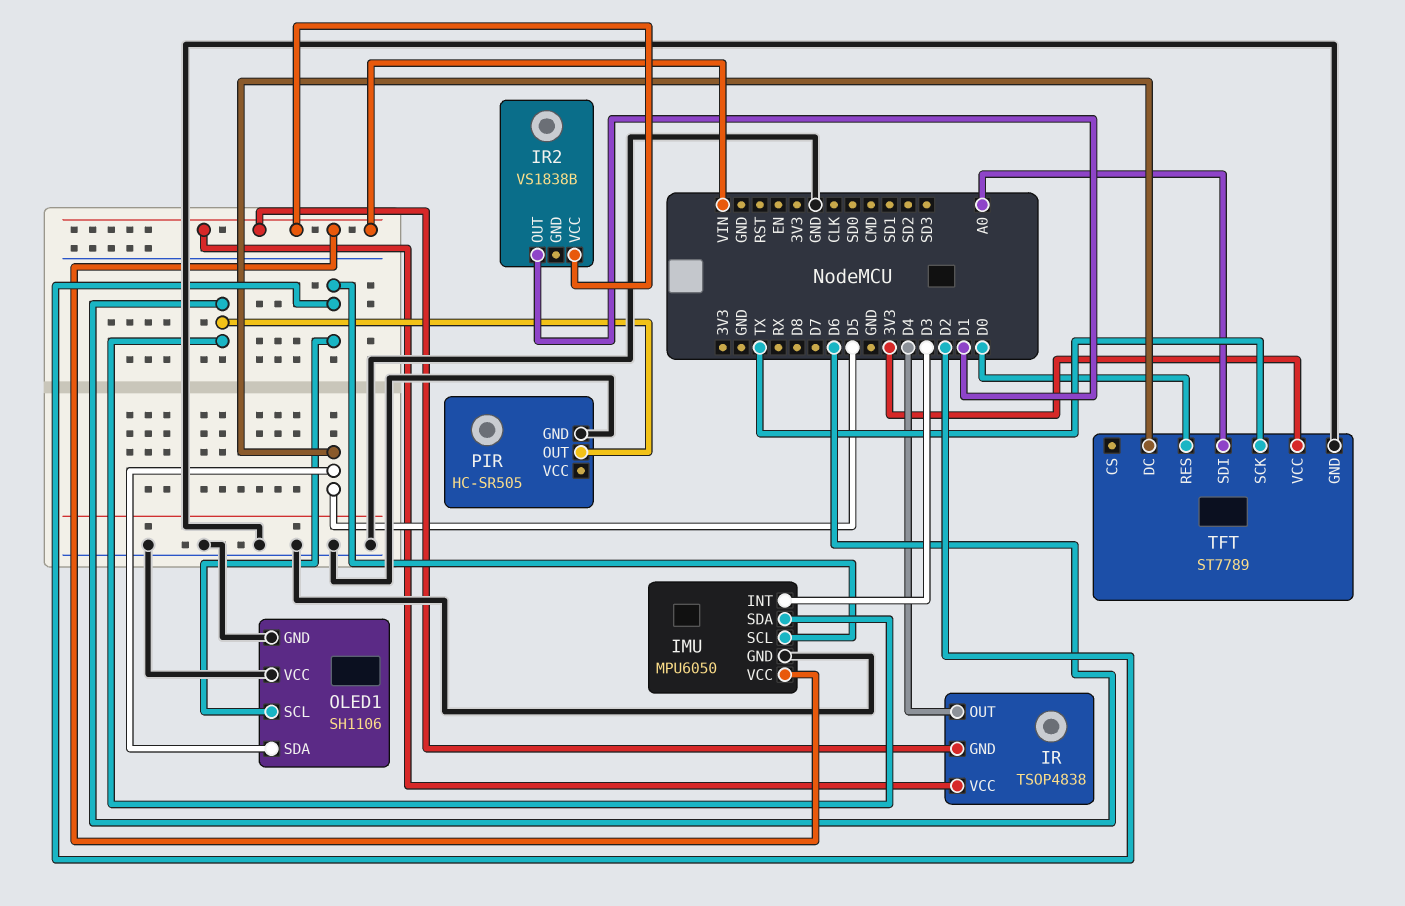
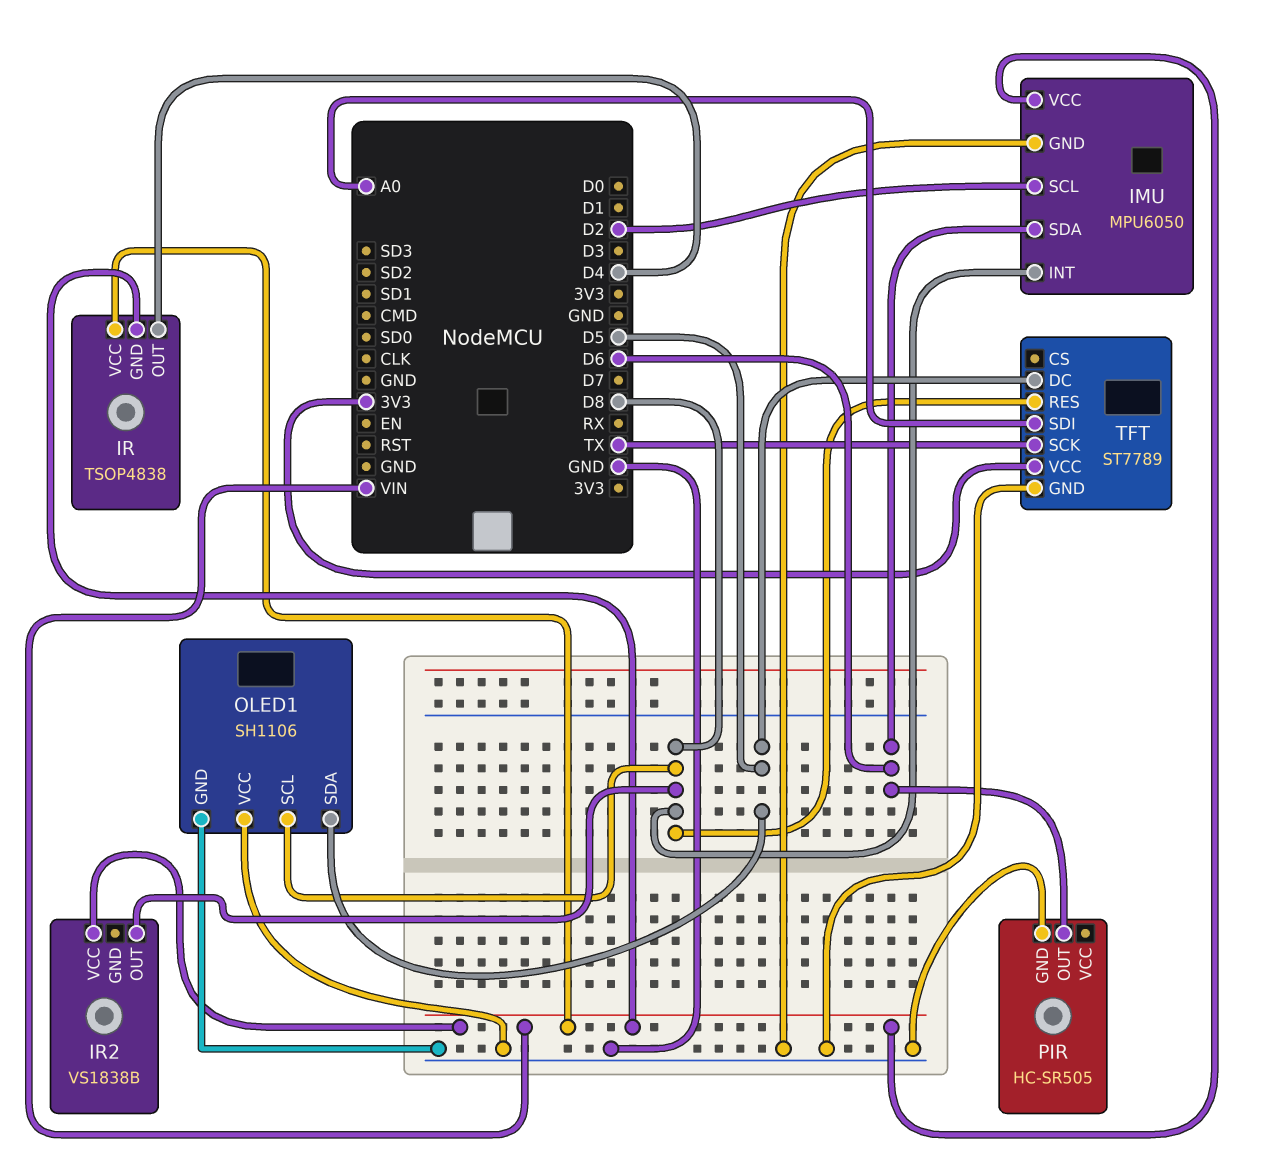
IMU pin INT: D3 -> D8
IR2 pin OUT: D1 -> D8
OLED1 pin SCL: D2 -> D8
TFT pin RES: D0 -> D8

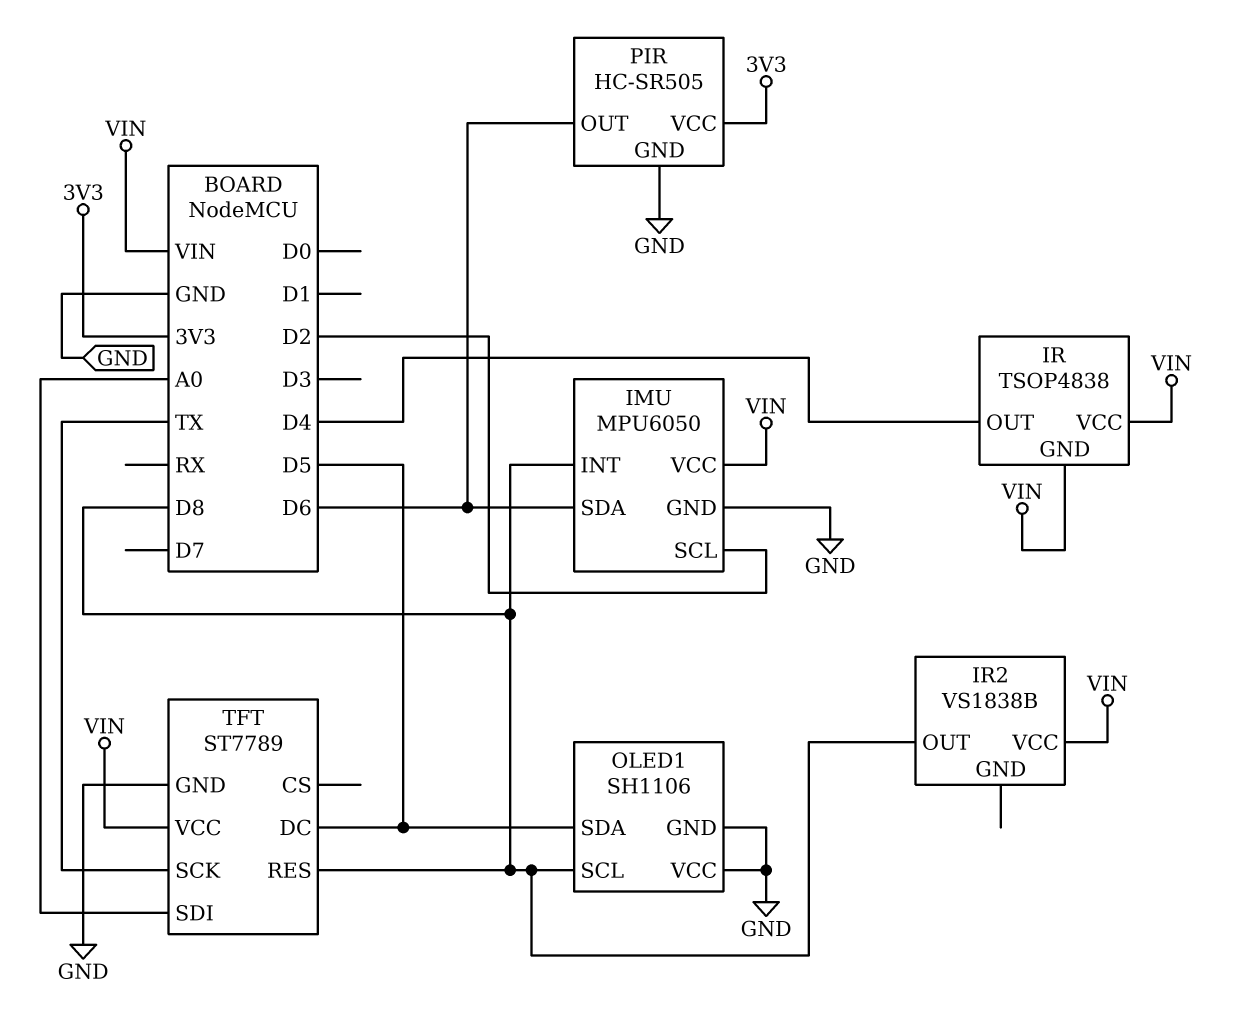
PIR pin VCC: none -> 3V3
TFT pin VCC: 3V3 -> VIN

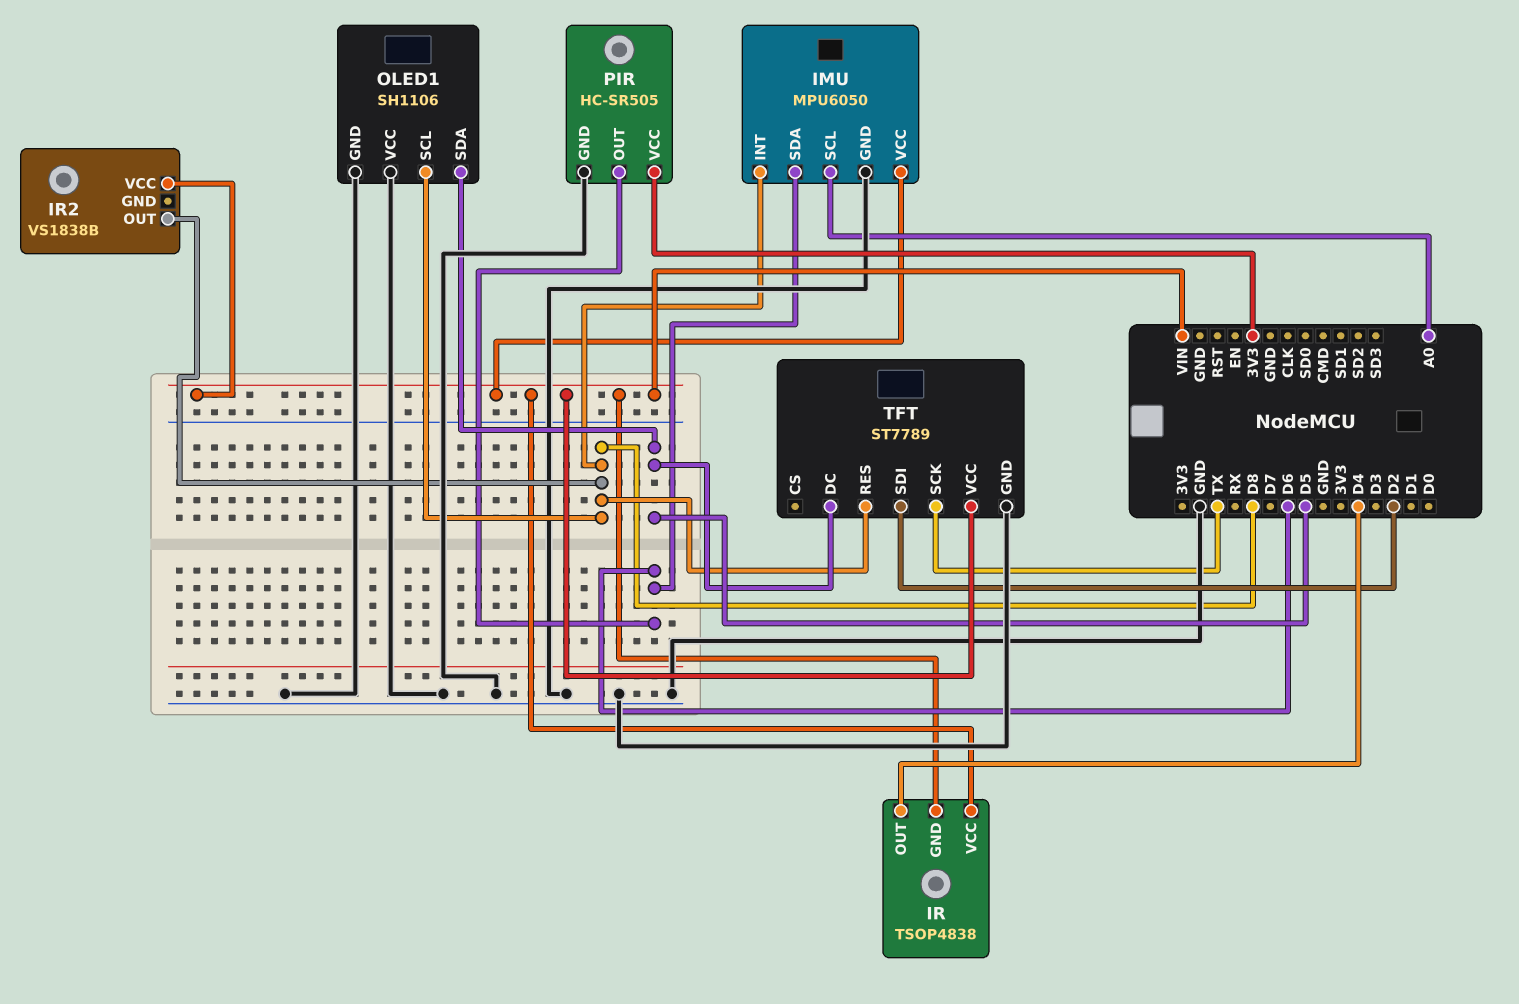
IMU pin SCL: D2 -> A0
TFT pin SDI: A0 -> D2

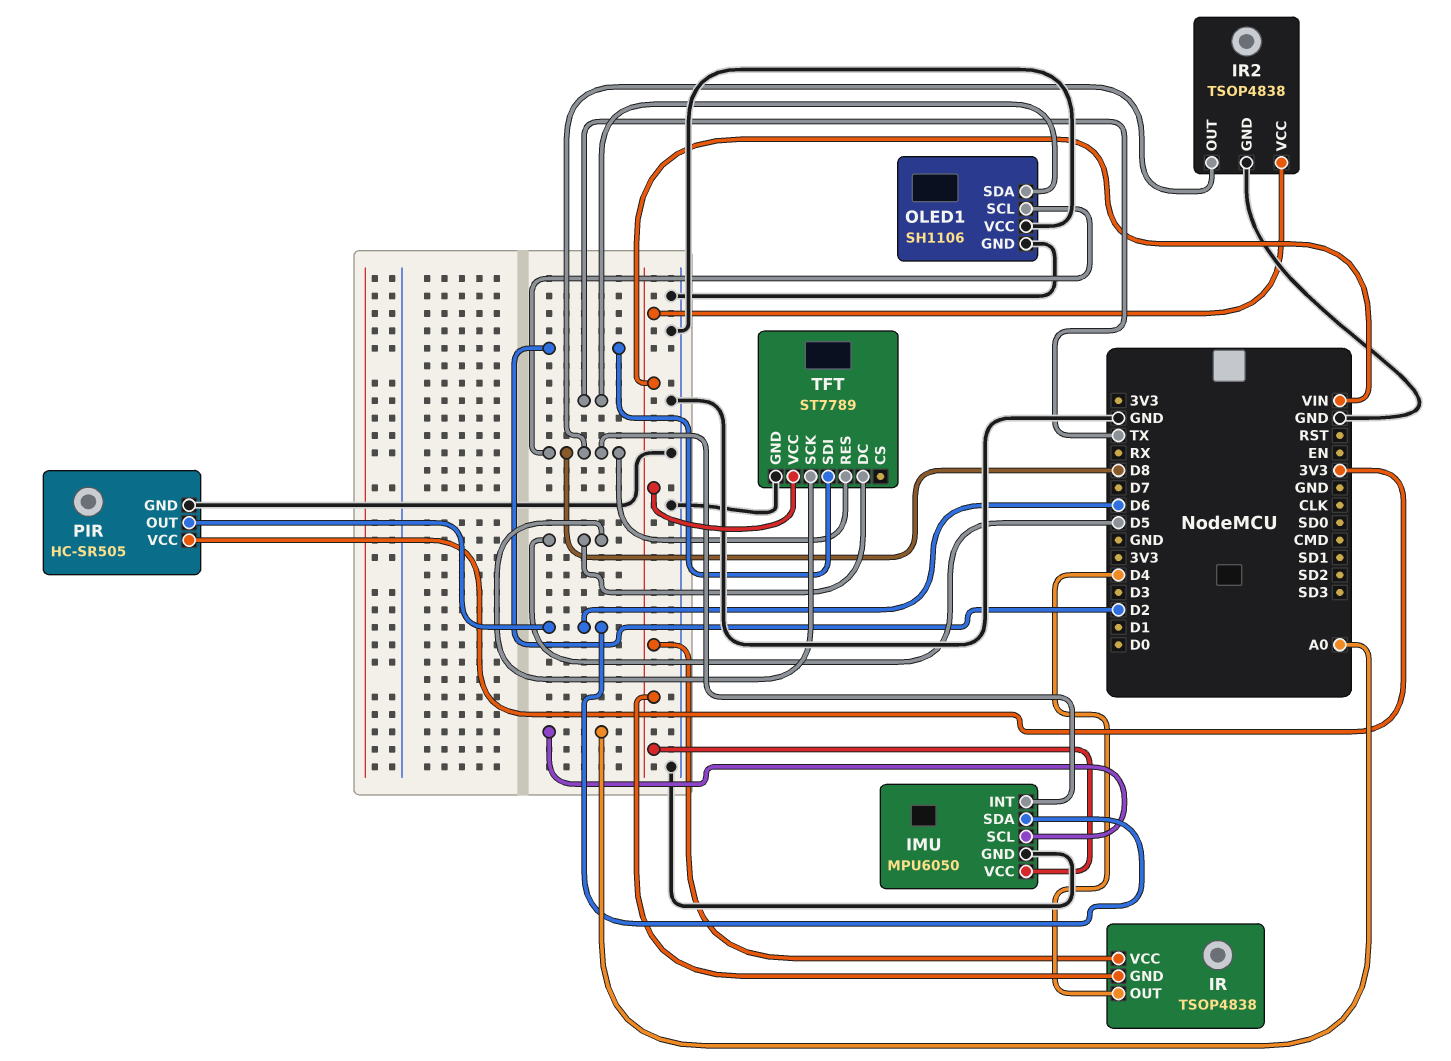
IR2: VS1838B -> TSOP4838
IR2 pin GND: none -> GND
OLED1 pin SDA: D5 -> TX
TFT pin SCK: TX -> D5

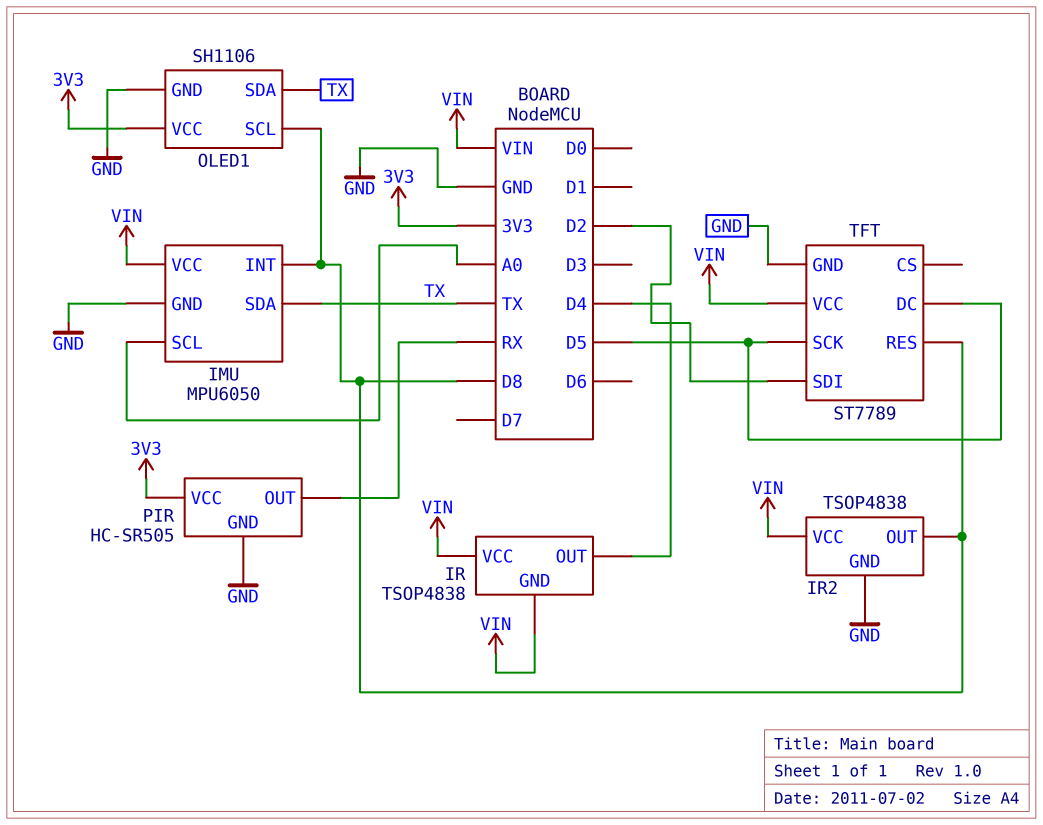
IMU pin SDA: D6 -> TX
OLED1 pin VCC: GND -> 3V3
PIR pin OUT: D6 -> RX

